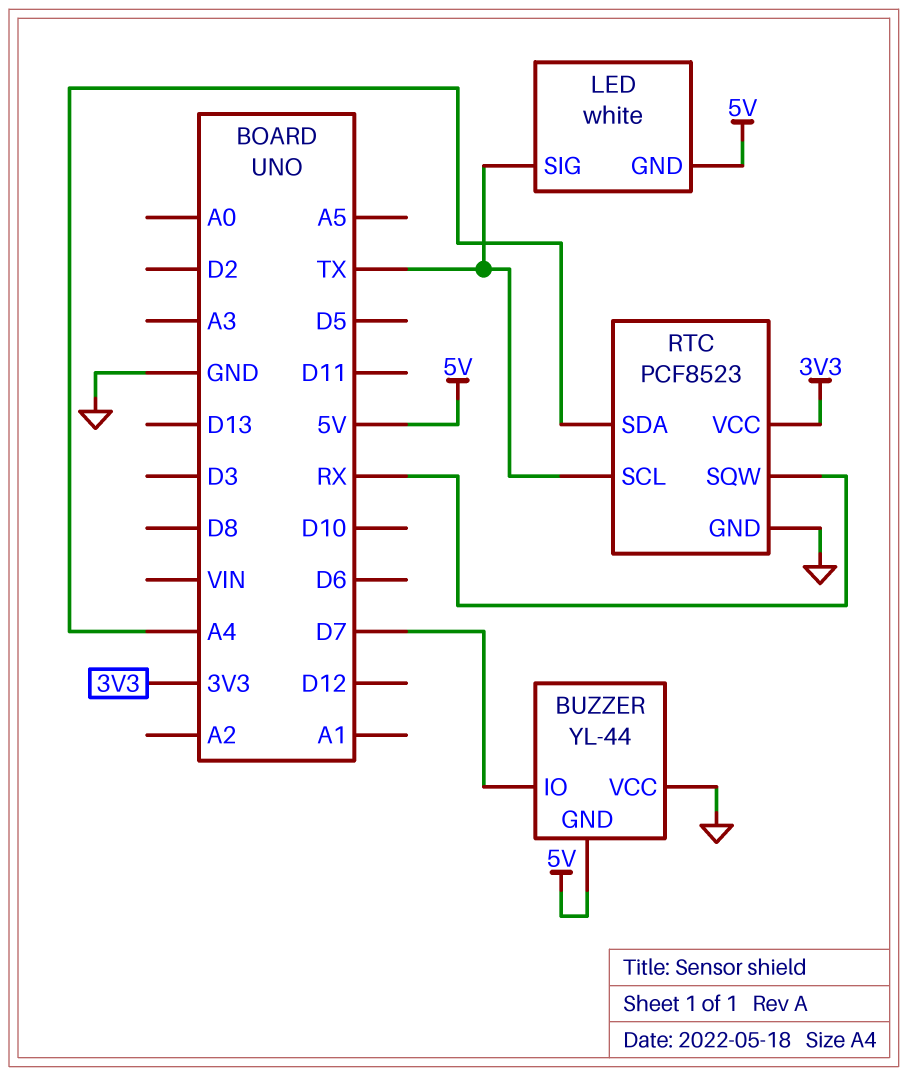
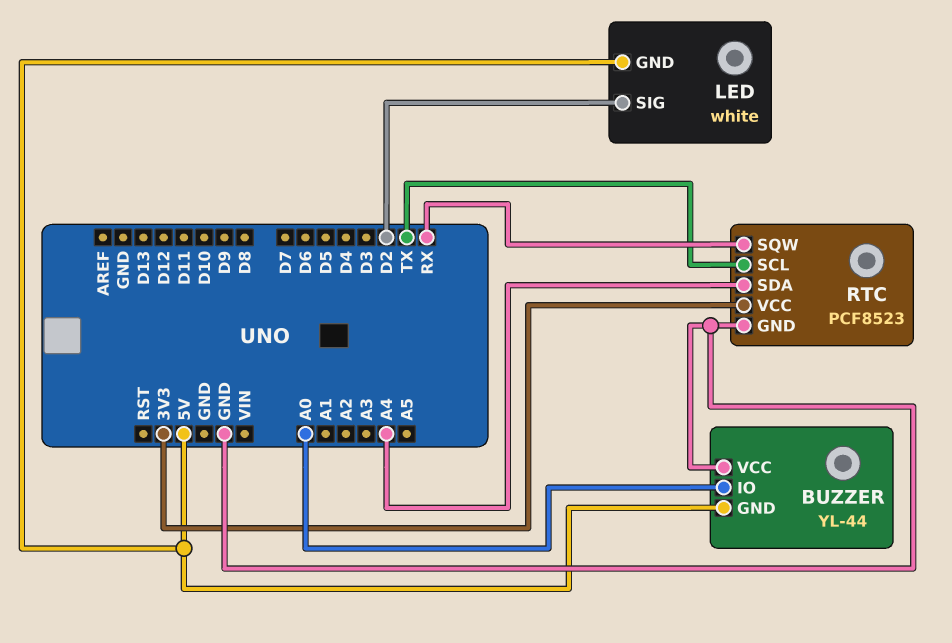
BUZZER pin IO: D7 -> A0
LED pin SIG: TX -> D2

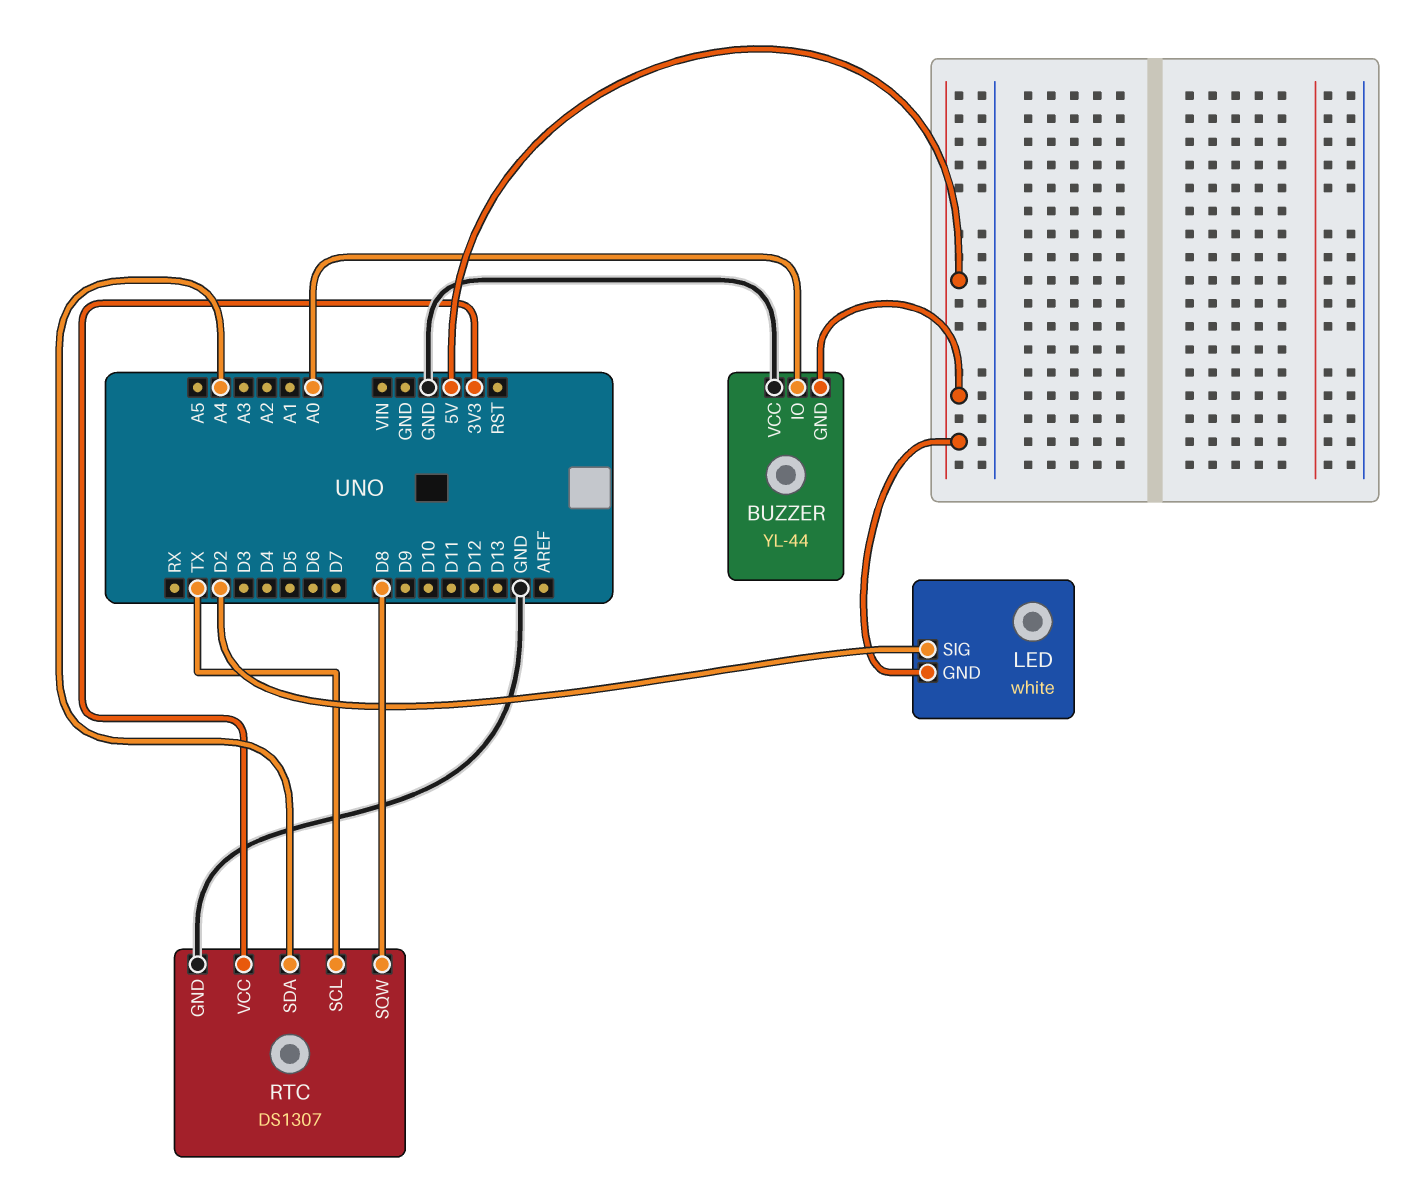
RTC: PCF8523 -> DS1307
RTC pin SQW: RX -> D8

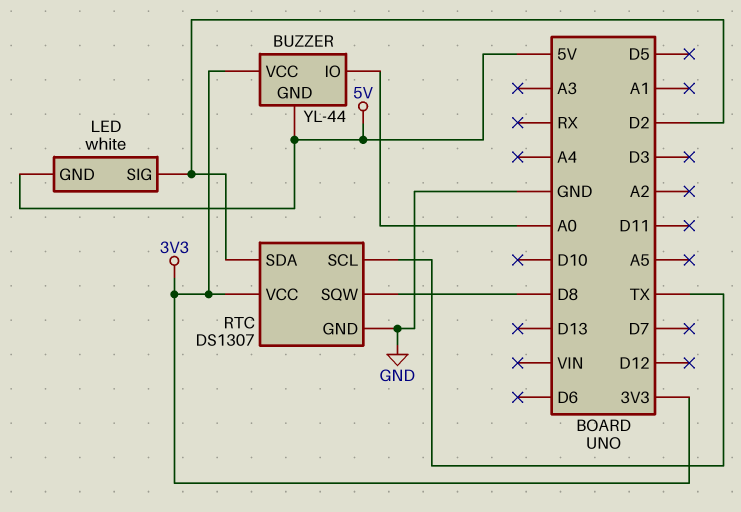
BUZZER pin VCC: GND -> 3V3
RTC pin SDA: A4 -> D2

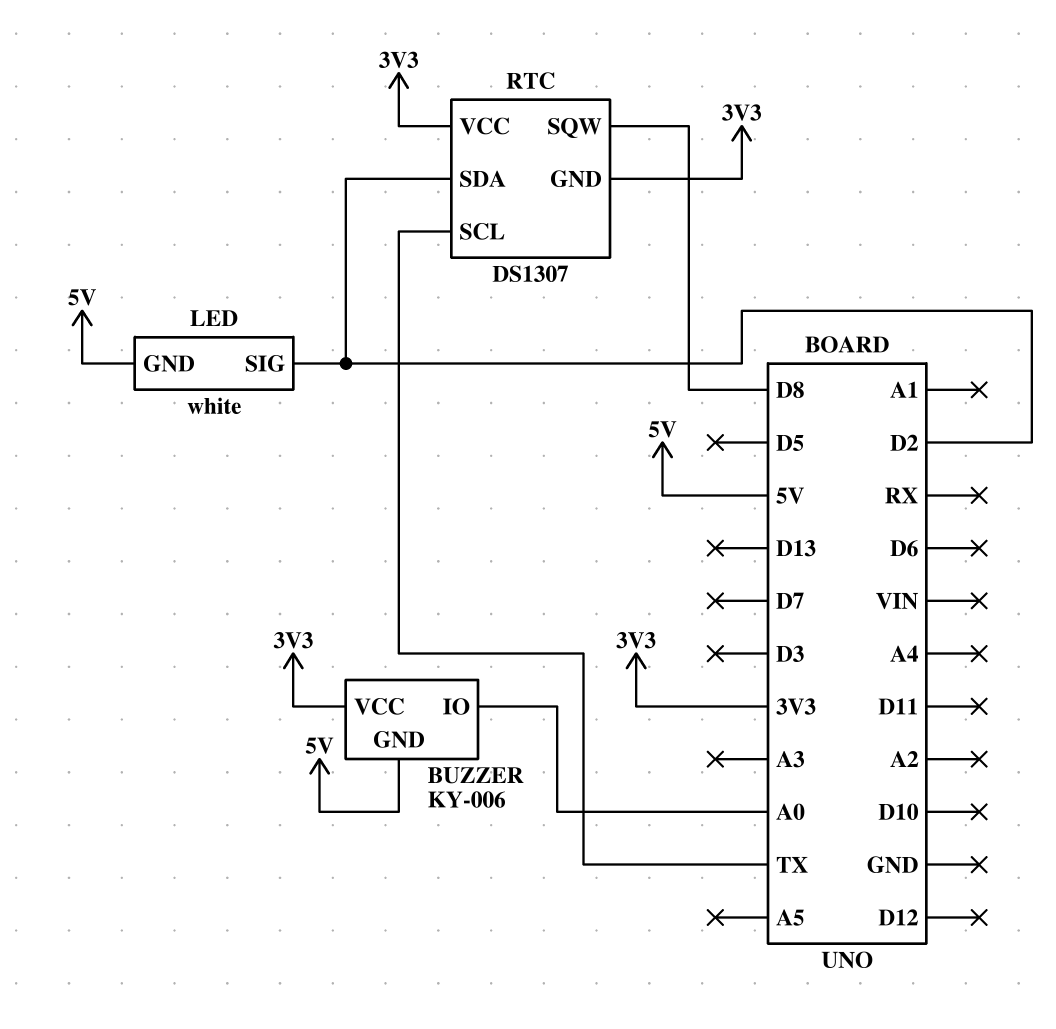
BUZZER: YL-44 -> KY-006
RTC pin GND: GND -> 3V3

